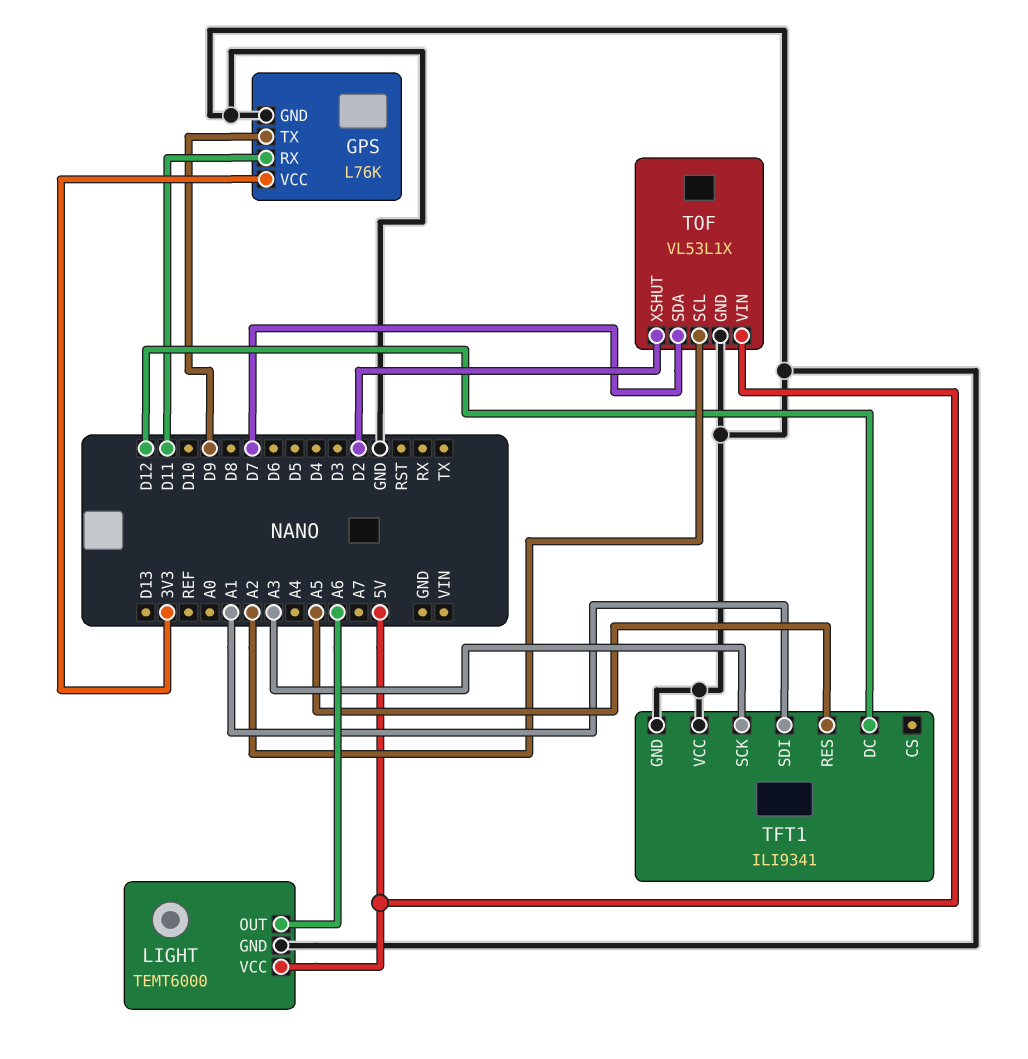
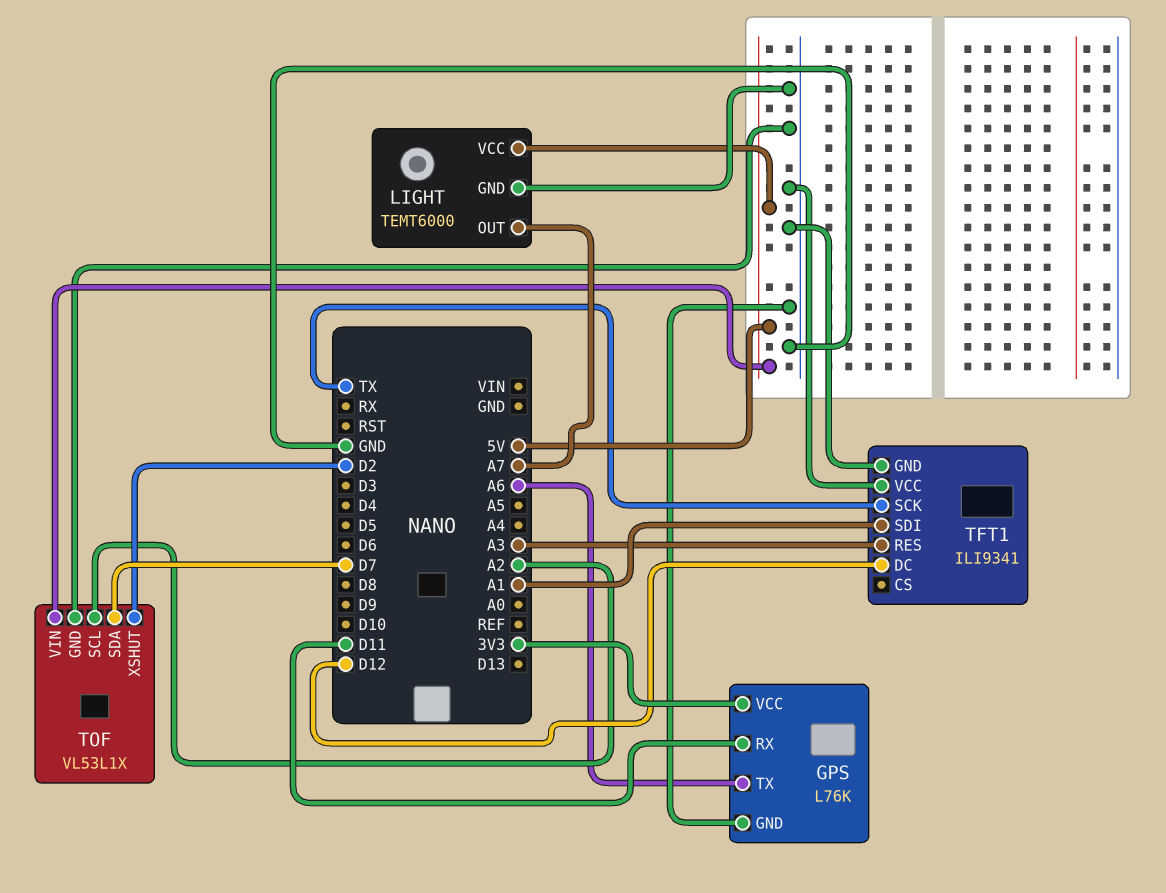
GPS pin TX: D9 -> A6
LIGHT pin OUT: A6 -> A7
TFT1 pin RES: A5 -> A3
TFT1 pin SCK: A3 -> TX

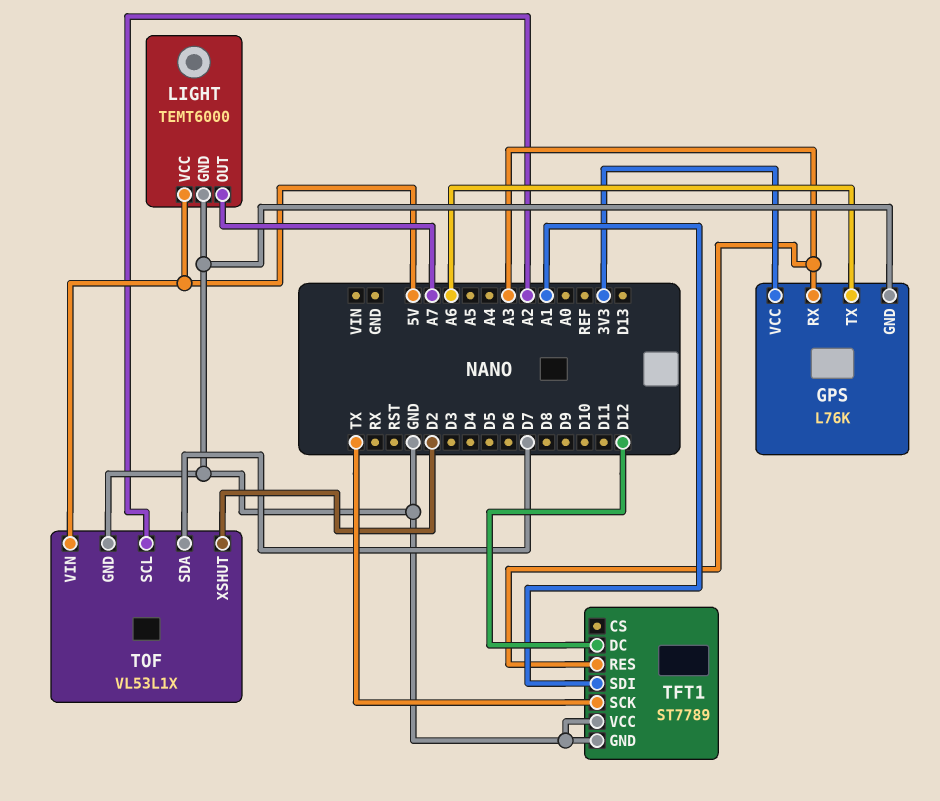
GPS pin RX: D11 -> A3
TFT1: ILI9341 -> ST7789

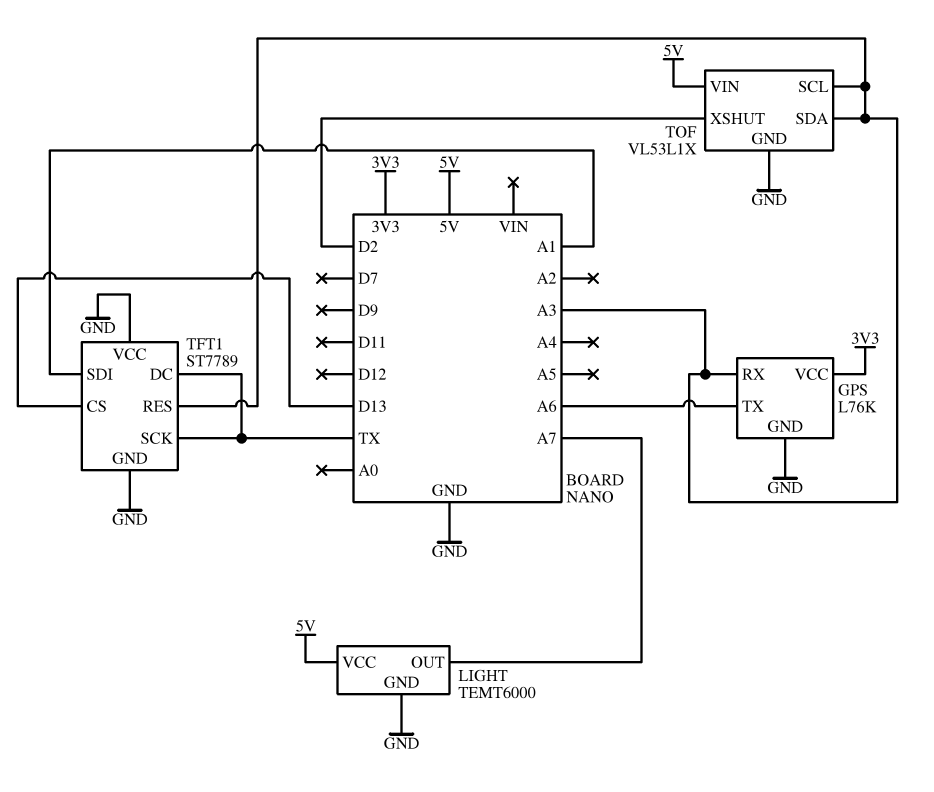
TFT1 pin CS: none -> D13
TFT1 pin DC: D12 -> TX
TOF pin SCL: A2 -> A3
TOF pin SDA: D7 -> A3

